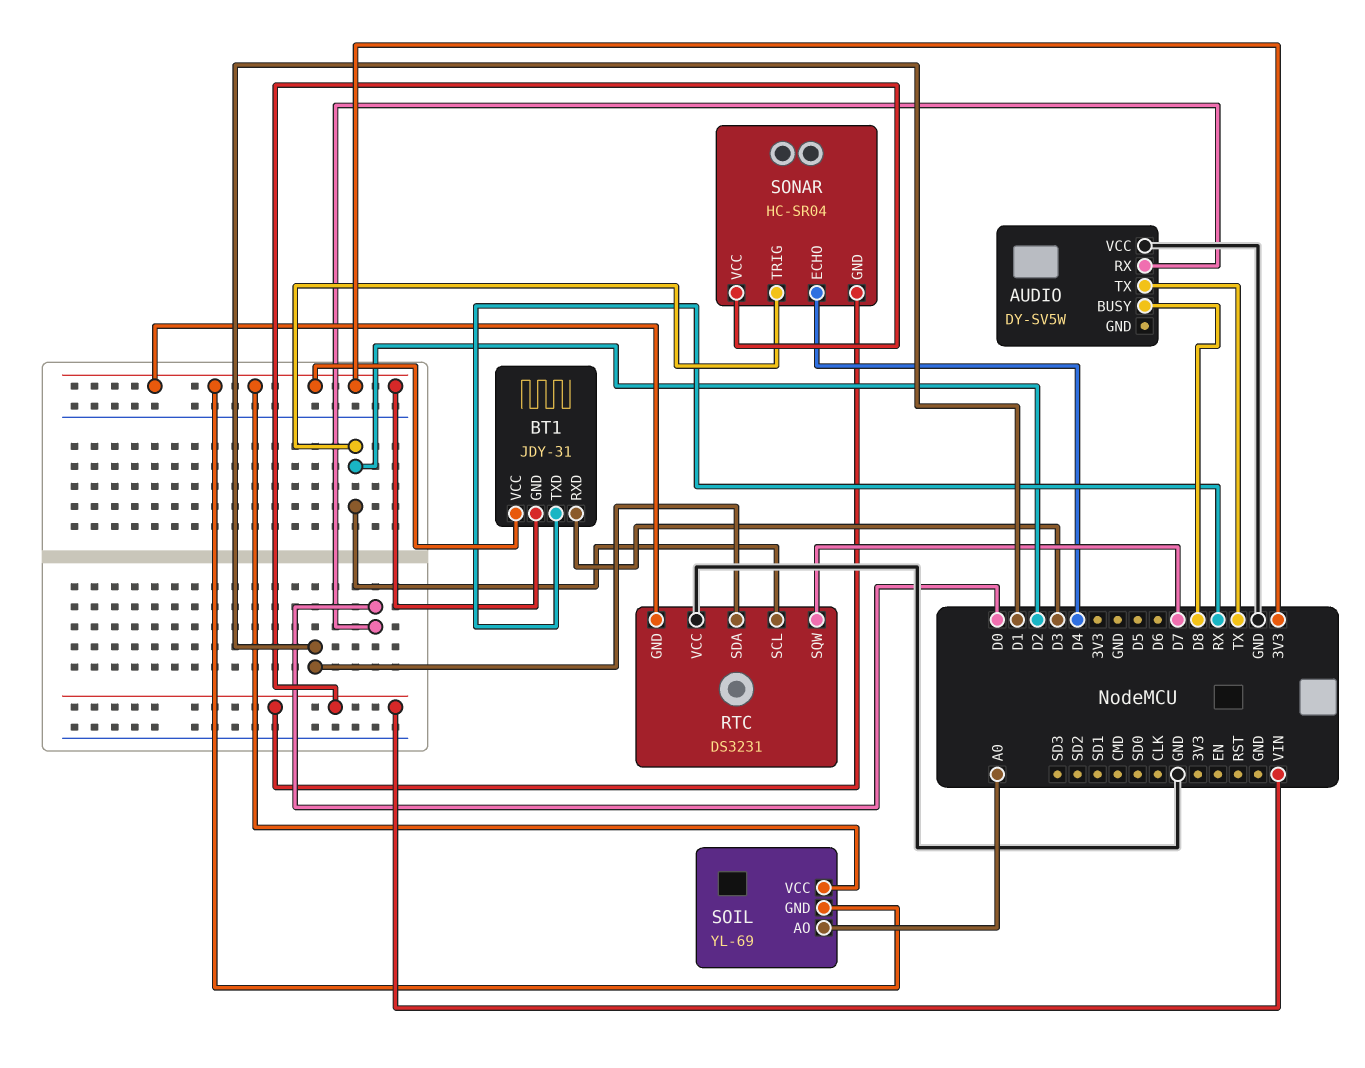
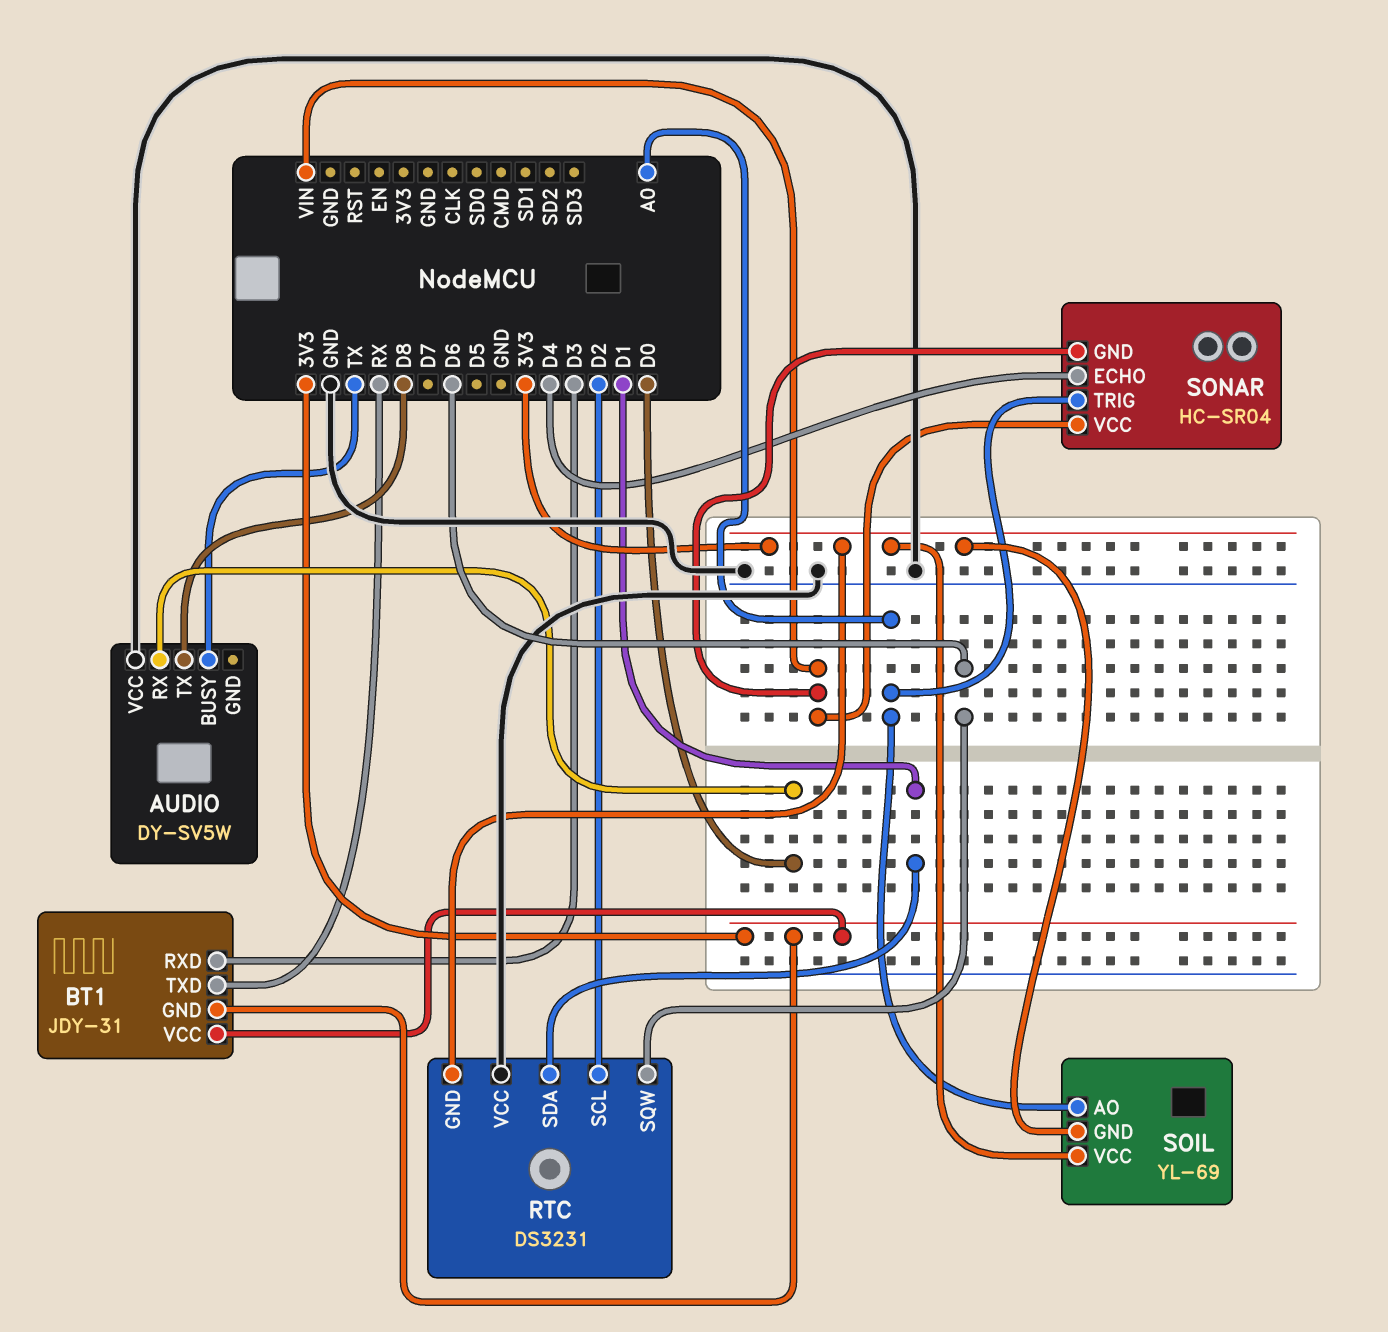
AUDIO pin BUSY: D8 -> TX
AUDIO pin TX: TX -> D8
RTC pin SQW: D7 -> D6
SONAR pin TRIG: D2 -> A0

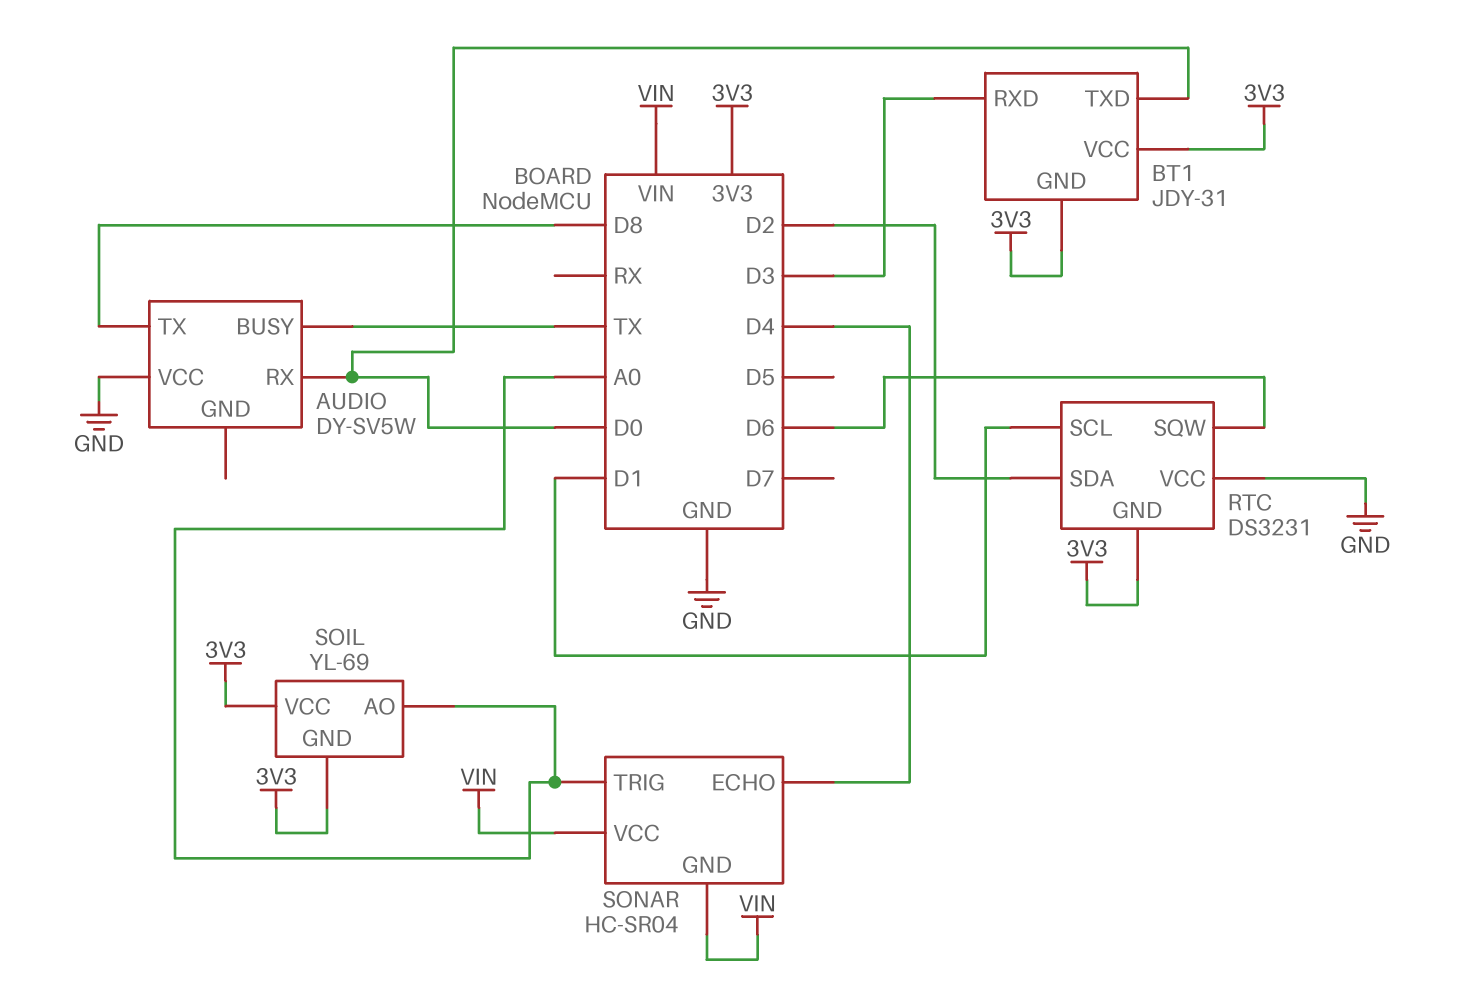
BT1 pin TXD: RX -> D0
RTC pin SCL: D2 -> D1
RTC pin SDA: D1 -> D2

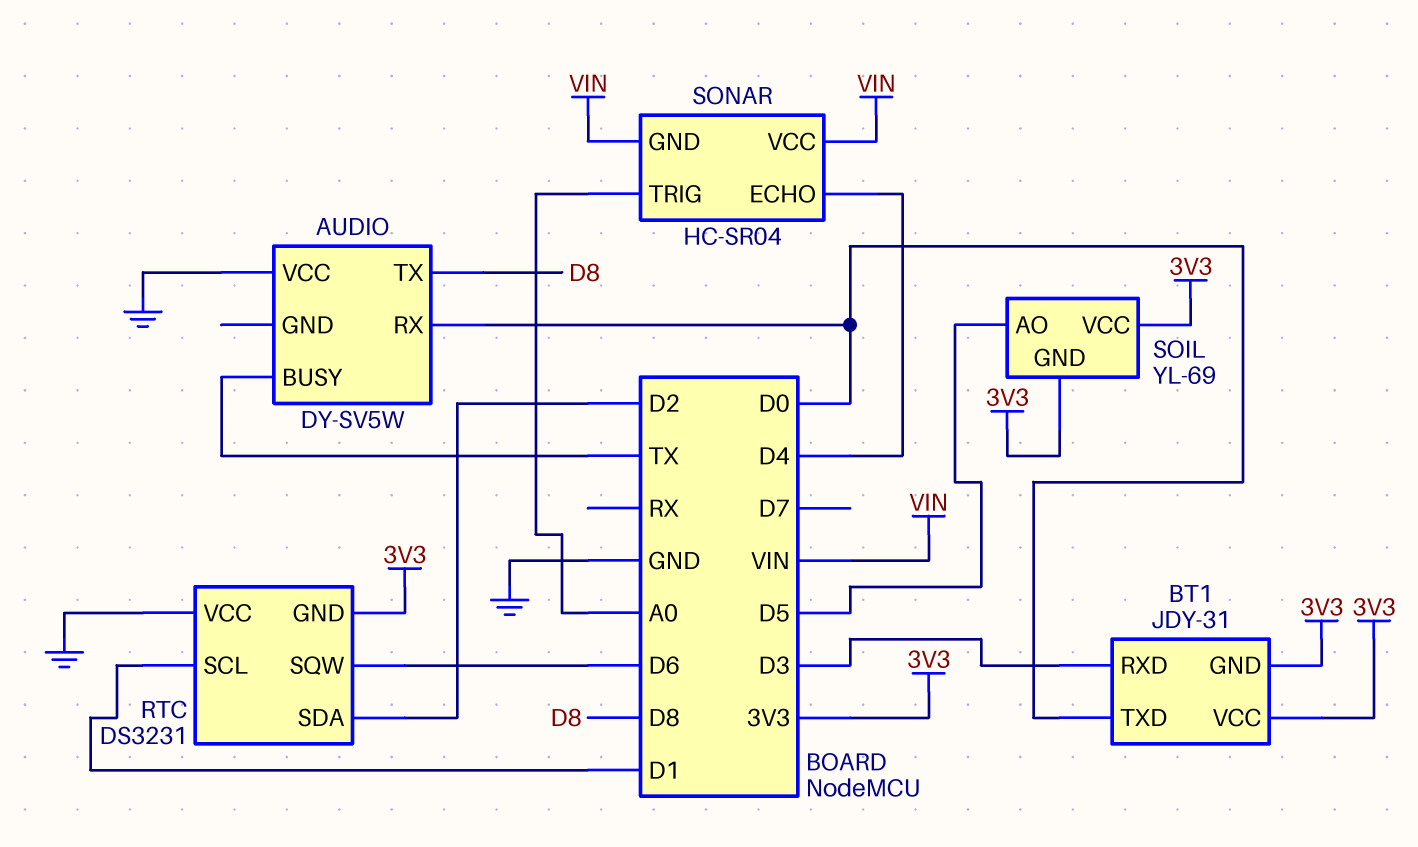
SOIL pin AO: A0 -> D5

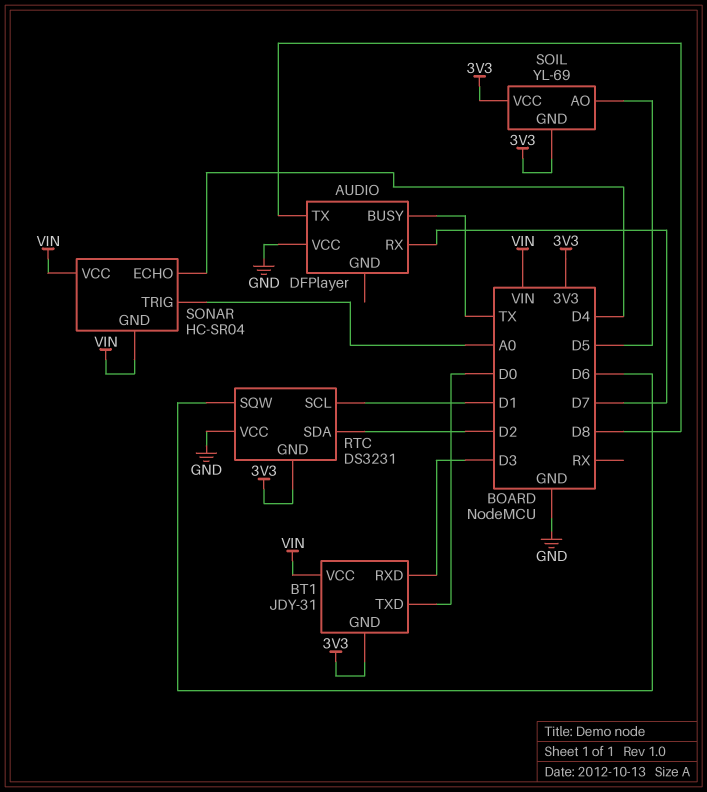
AUDIO: DY-SV5W -> DFPlayer
AUDIO pin RX: D0 -> D7
BT1 pin VCC: 3V3 -> VIN

